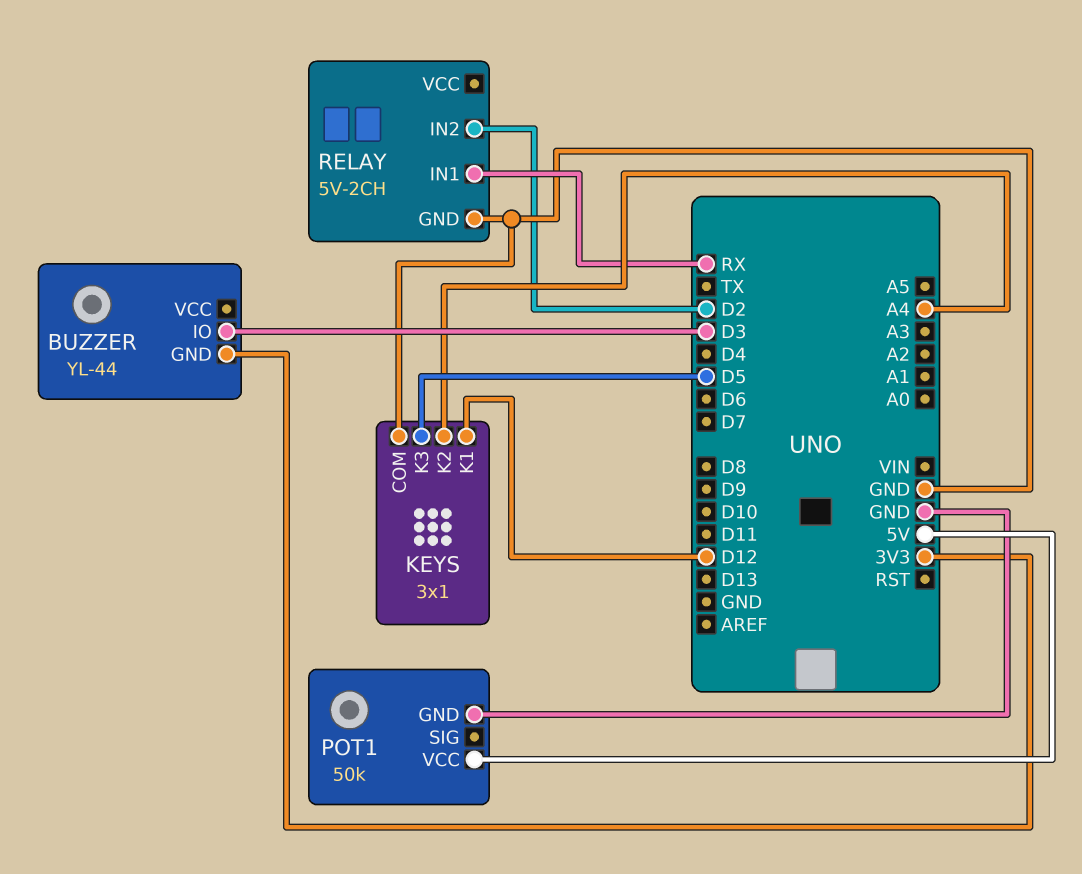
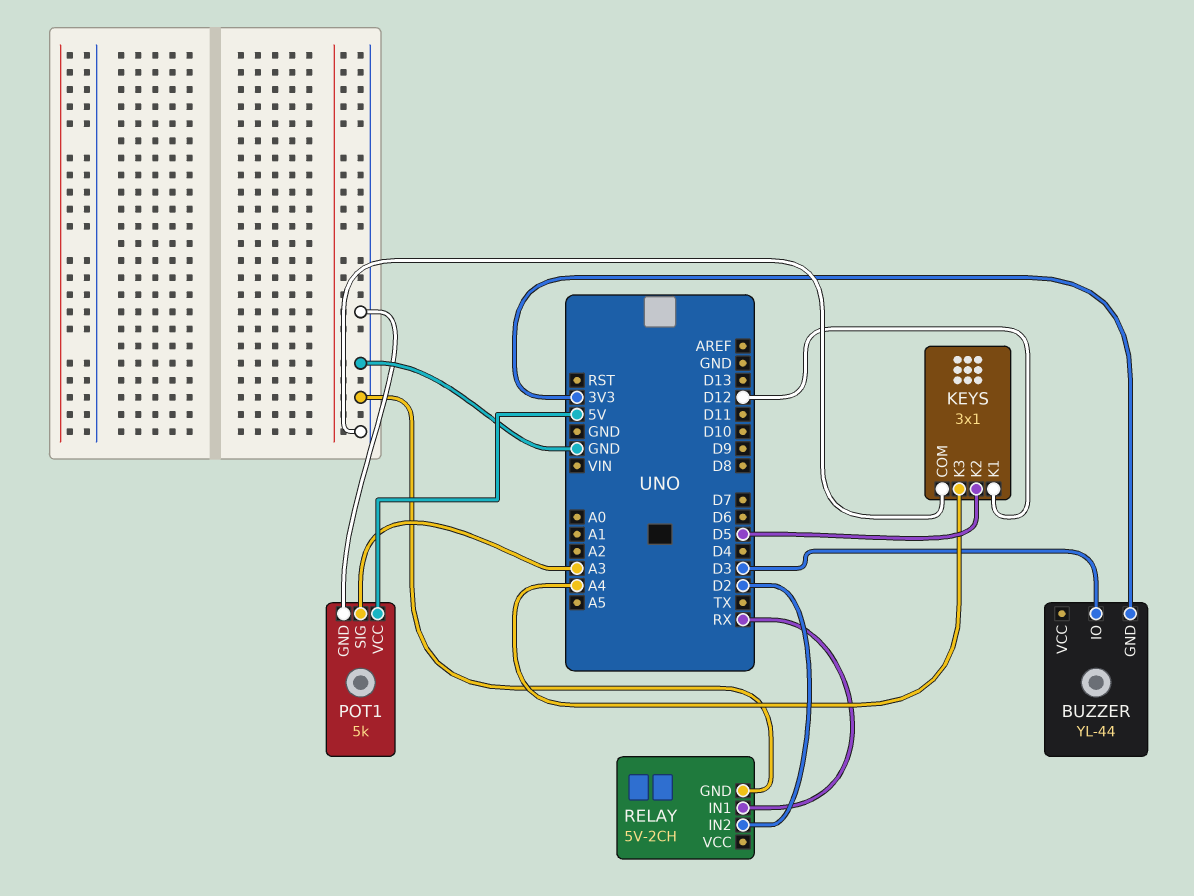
KEYS pin K2: A4 -> D5
KEYS pin K3: D5 -> A4
POT1: 50k -> 5k
POT1 pin SIG: none -> A3

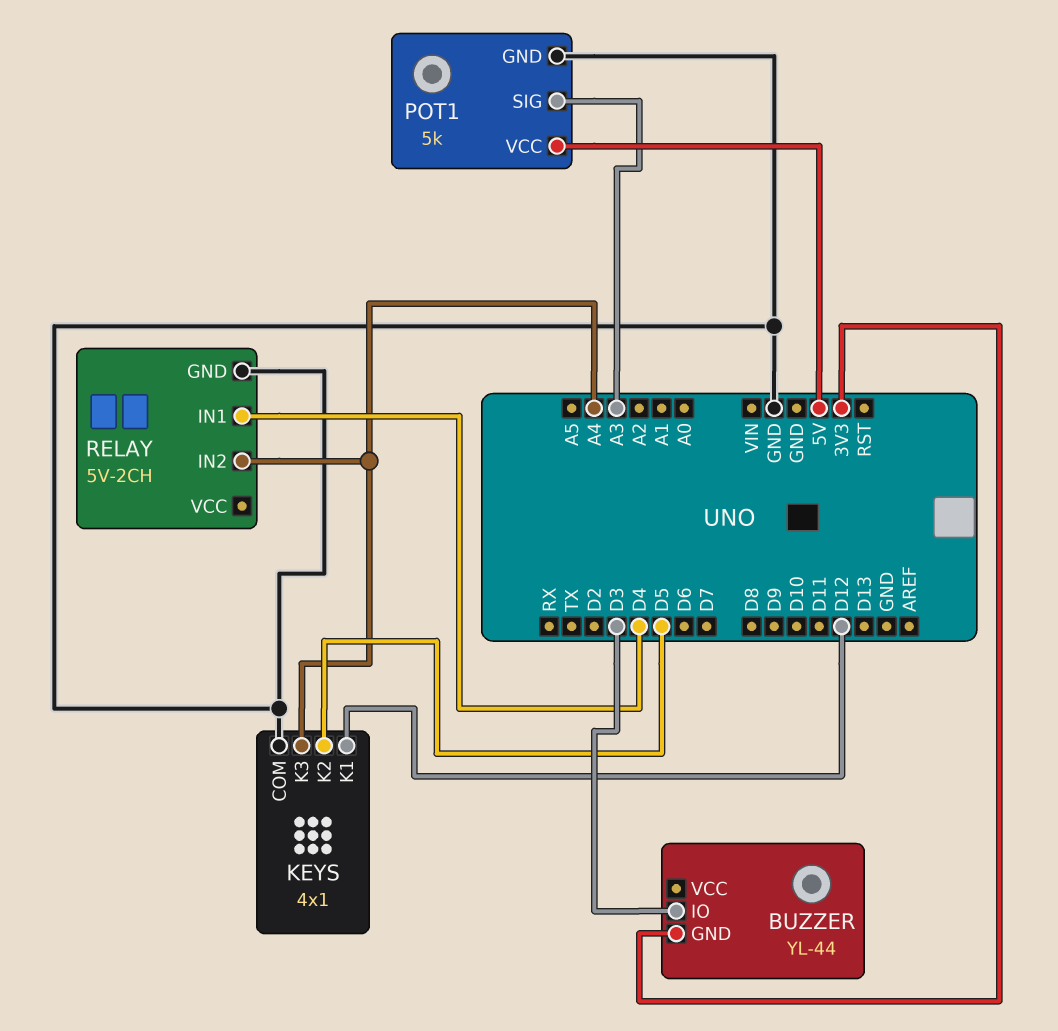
KEYS: 3x1 -> 4x1
RELAY pin IN1: RX -> D4
RELAY pin IN2: D2 -> A4

